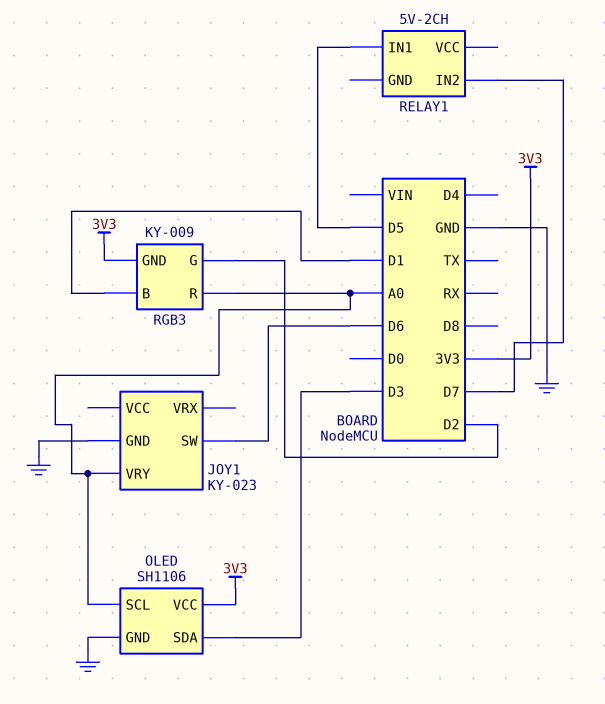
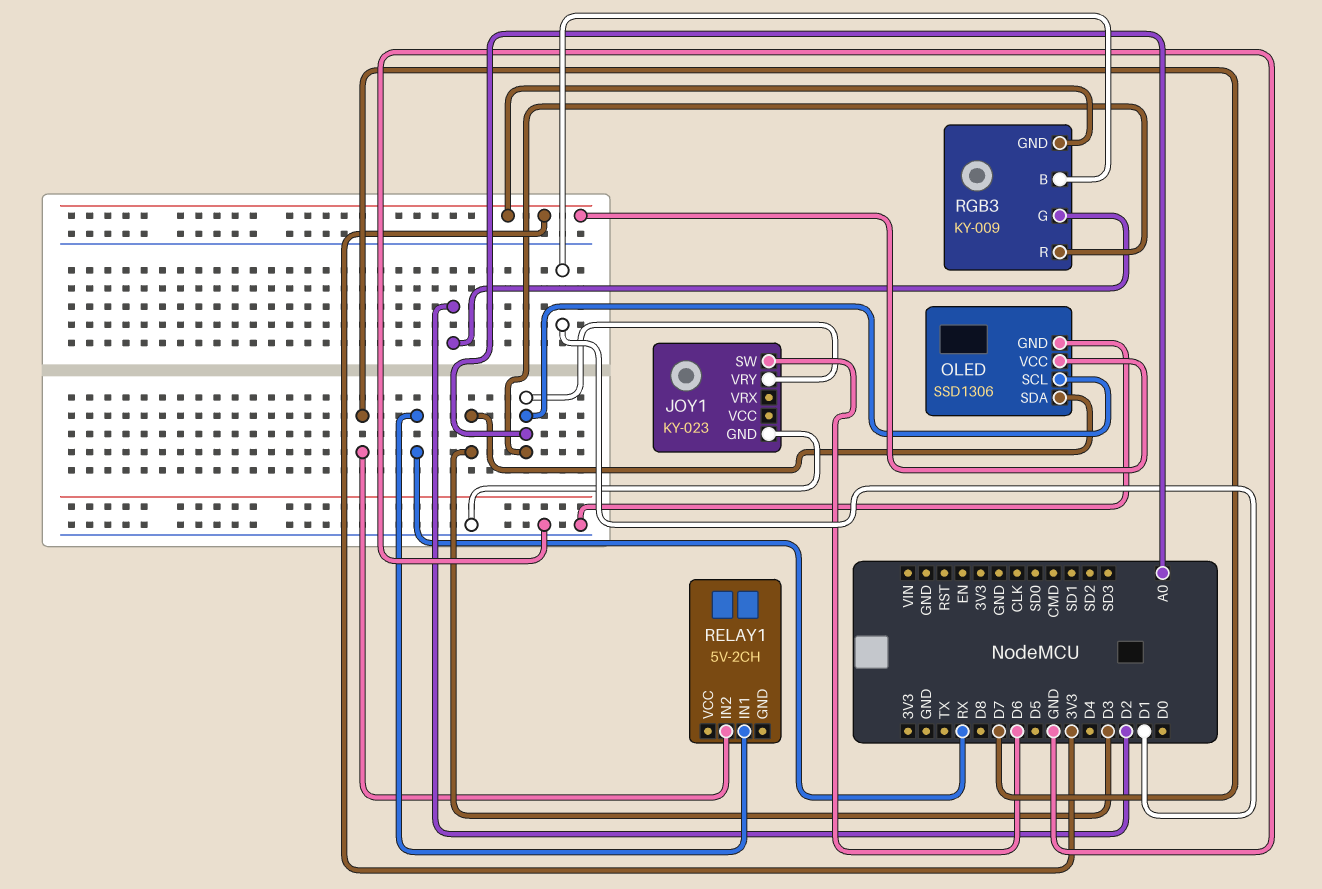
OLED: SH1106 -> SSD1306
RELAY1 pin IN1: D5 -> RX

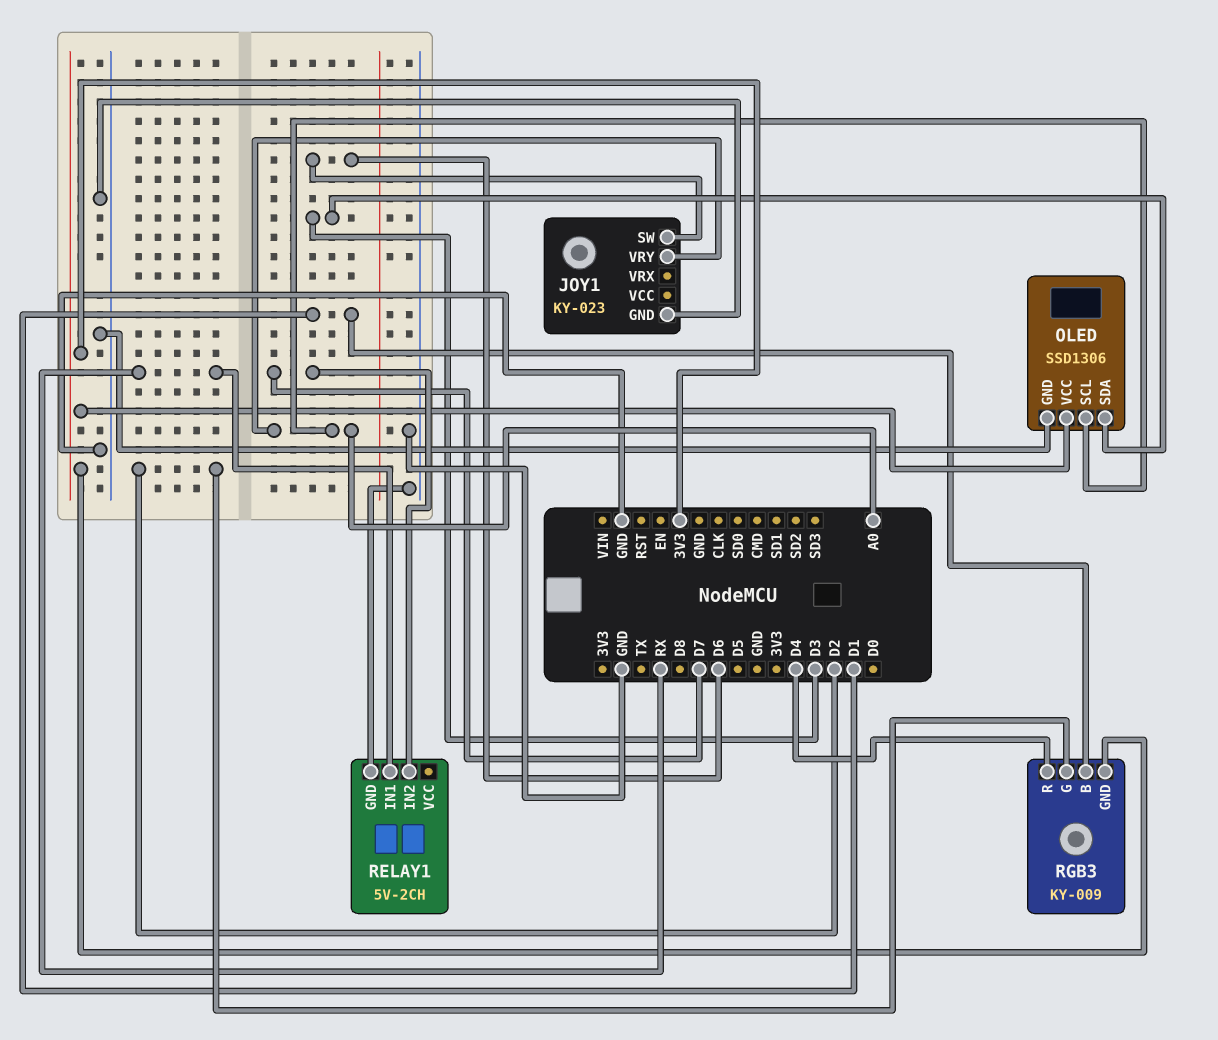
RELAY1 pin GND: none -> GND
RGB3 pin R: A0 -> D4

